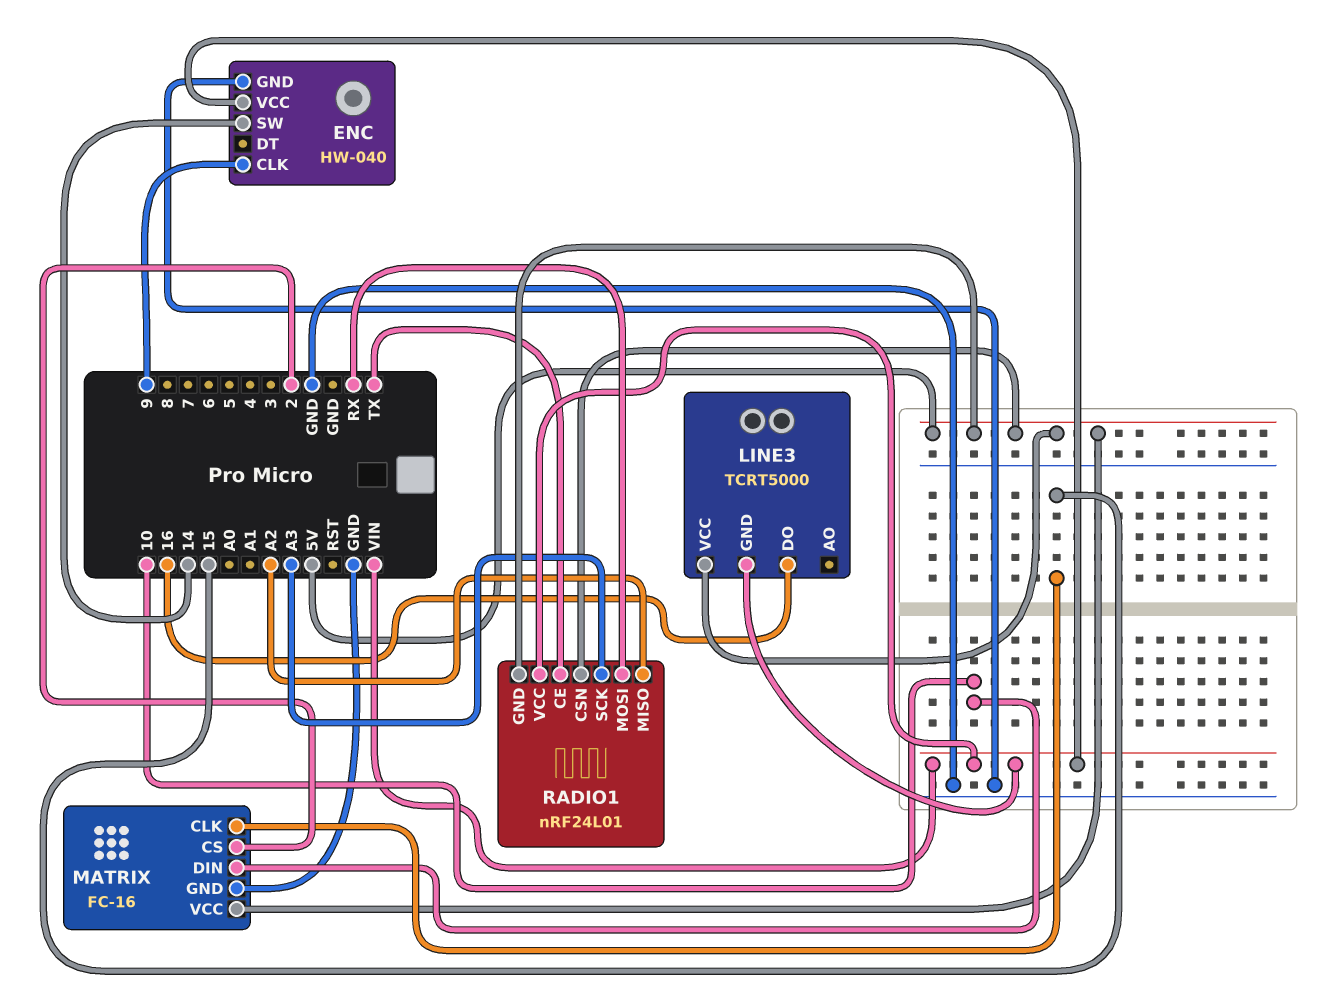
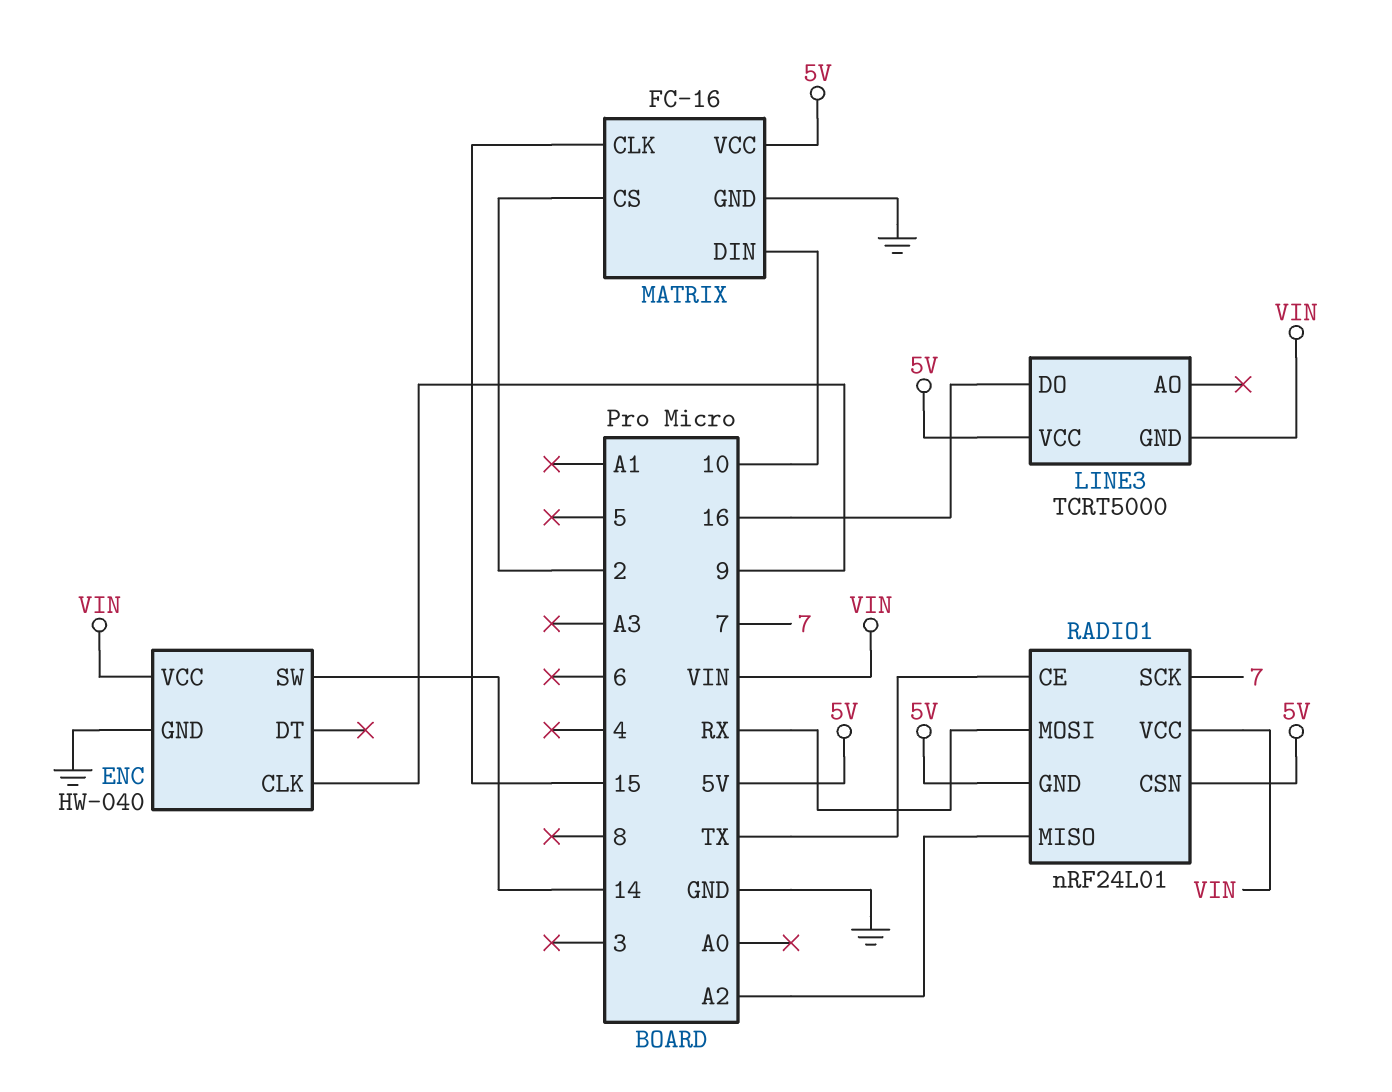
RADIO1 pin SCK: A3 -> 7

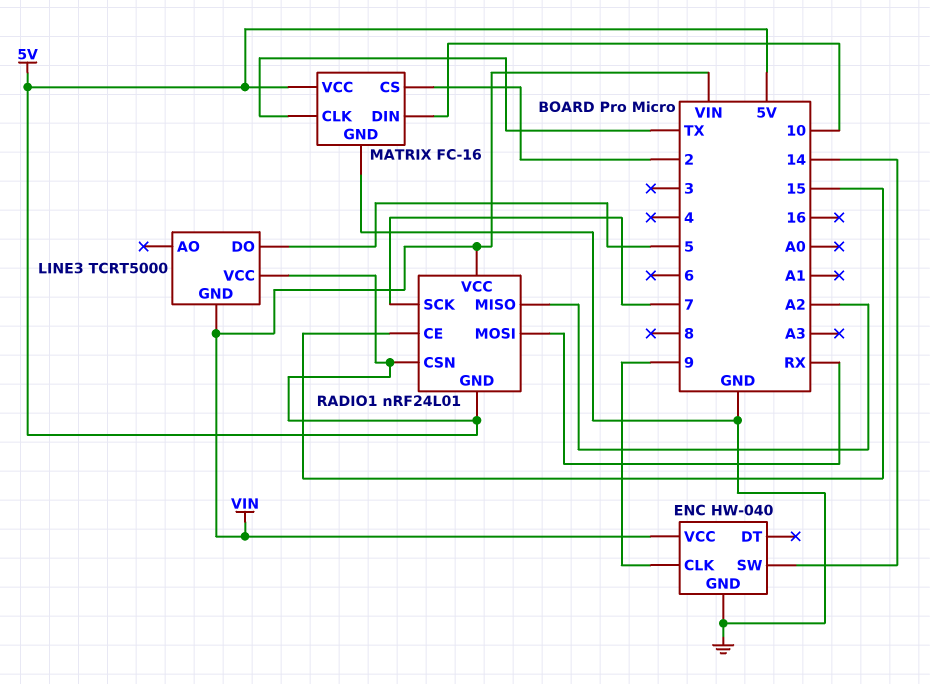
LINE3 pin DO: 16 -> 5
MATRIX pin CLK: 15 -> TX
RADIO1 pin CE: TX -> 15

